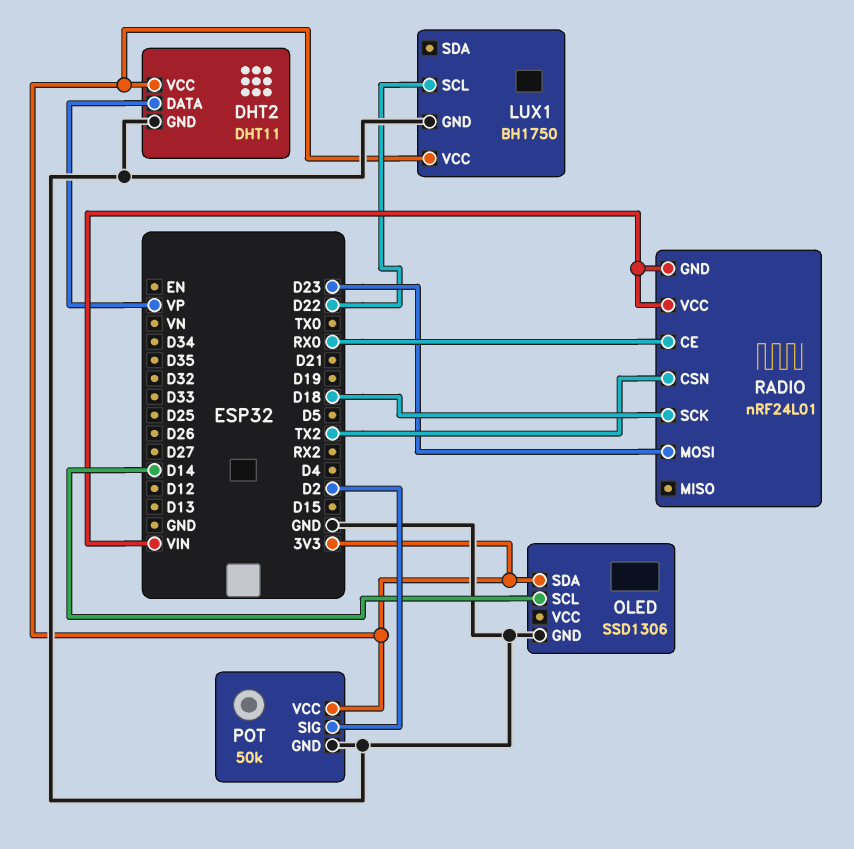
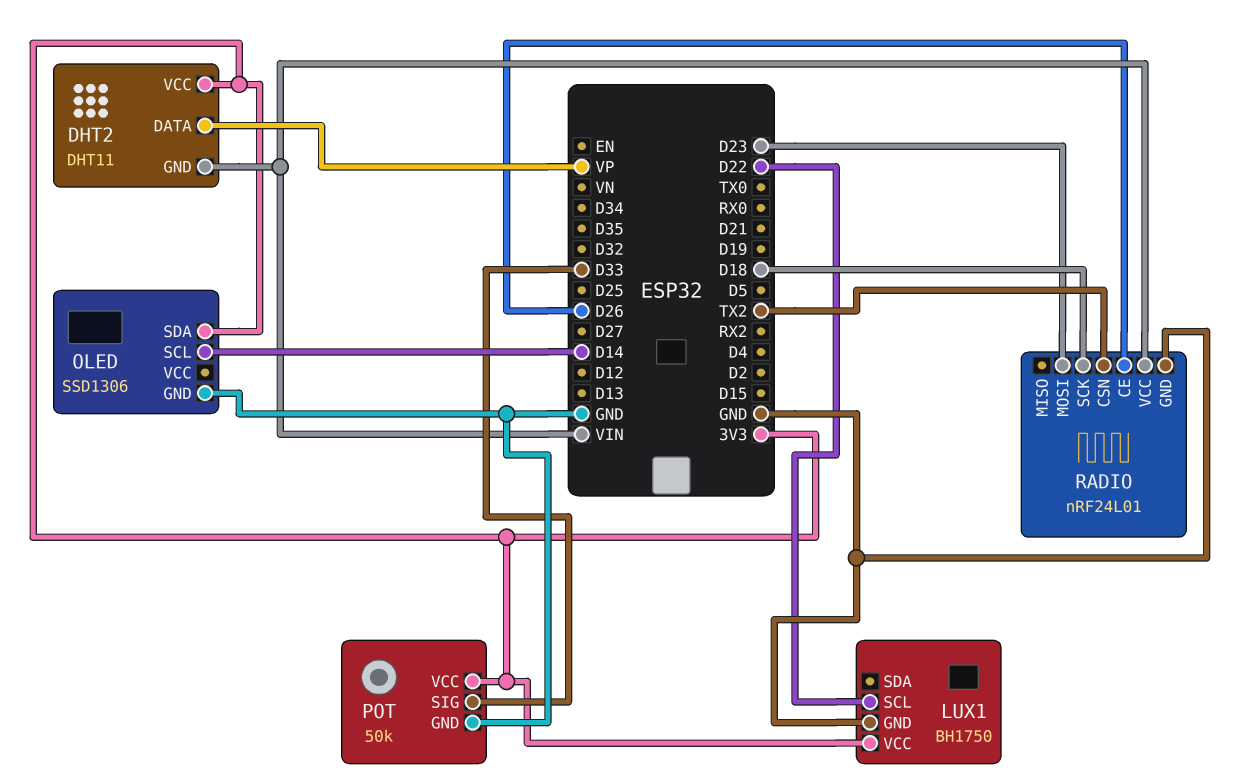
DHT2 pin GND: GND -> VIN
POT pin SIG: D2 -> D33
RADIO pin CE: RX0 -> D26
RADIO pin GND: VIN -> GND

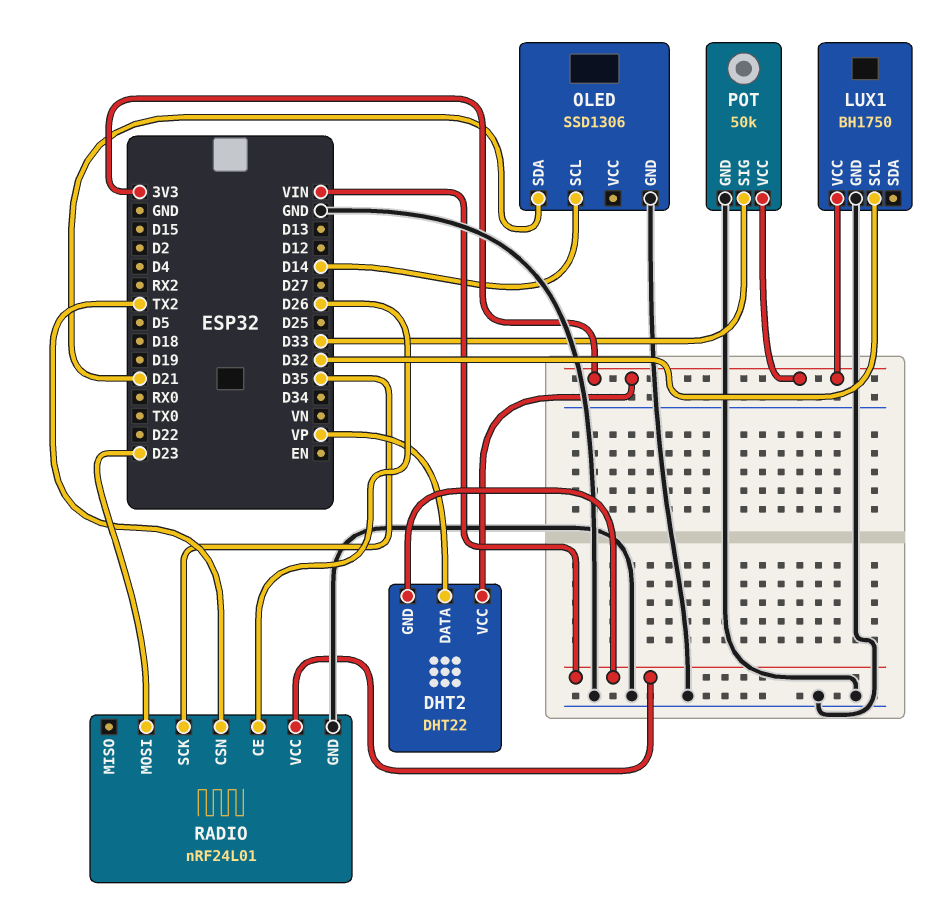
DHT2: DHT11 -> DHT22
LUX1 pin SCL: D22 -> D32
OLED pin SDA: 3V3 -> D21
RADIO pin SCK: D18 -> D35

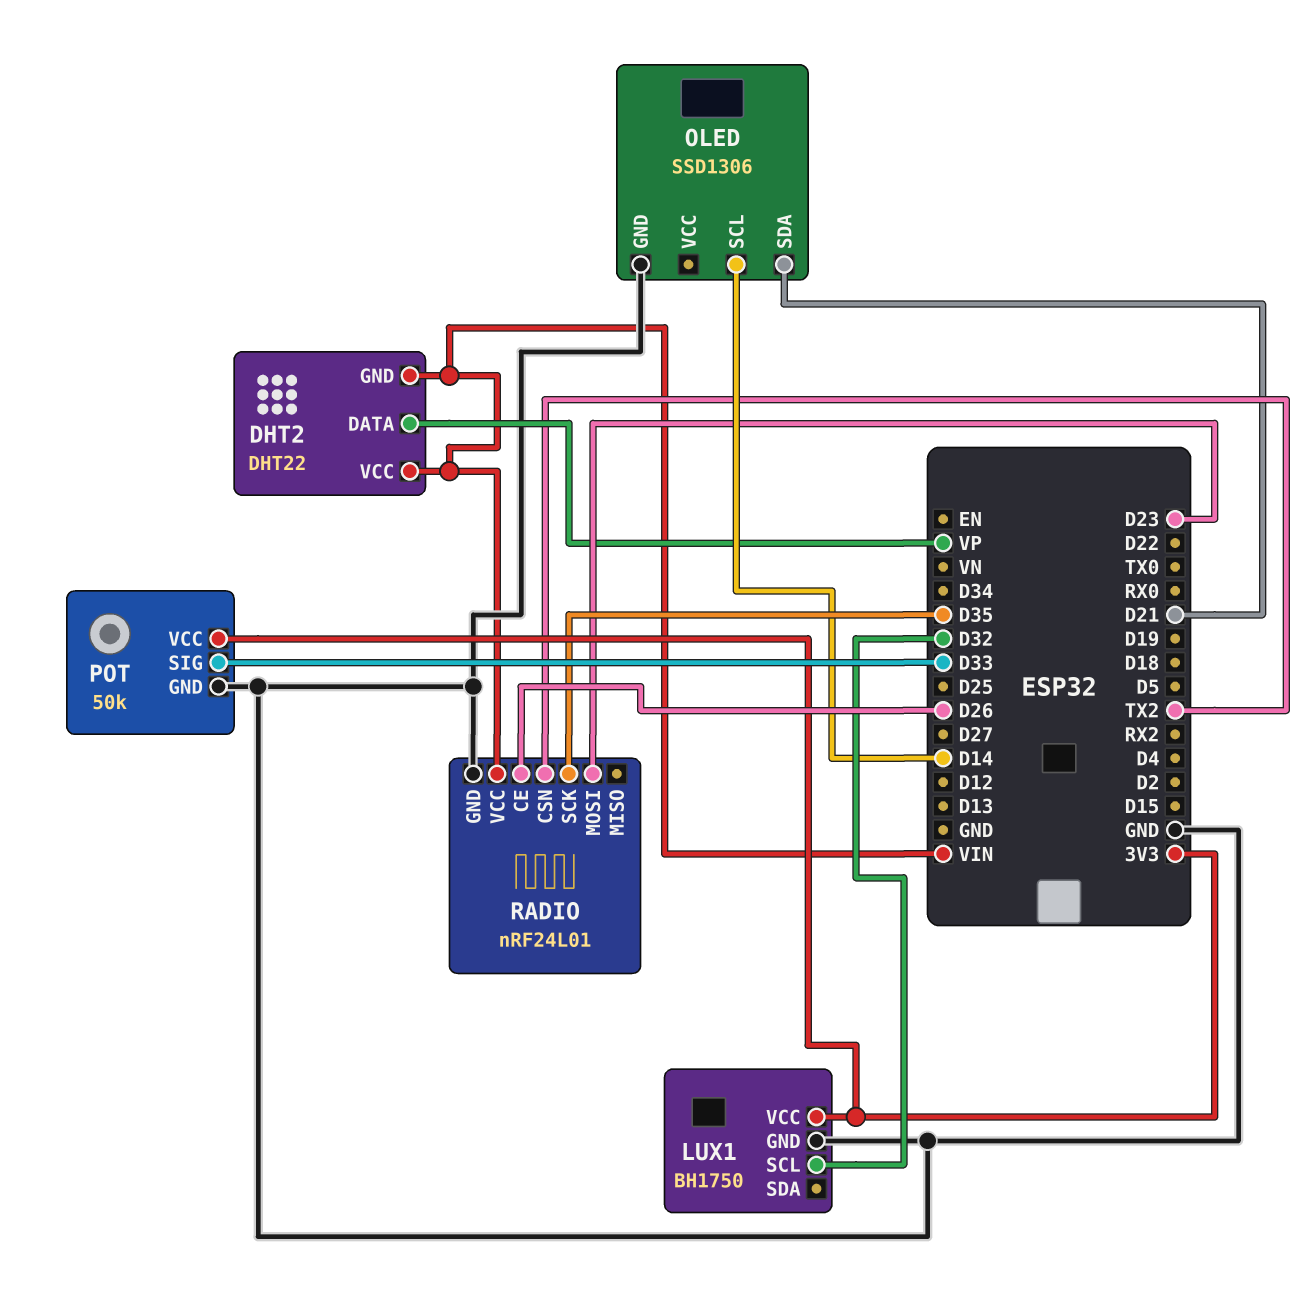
DHT2 pin VCC: 3V3 -> VIN

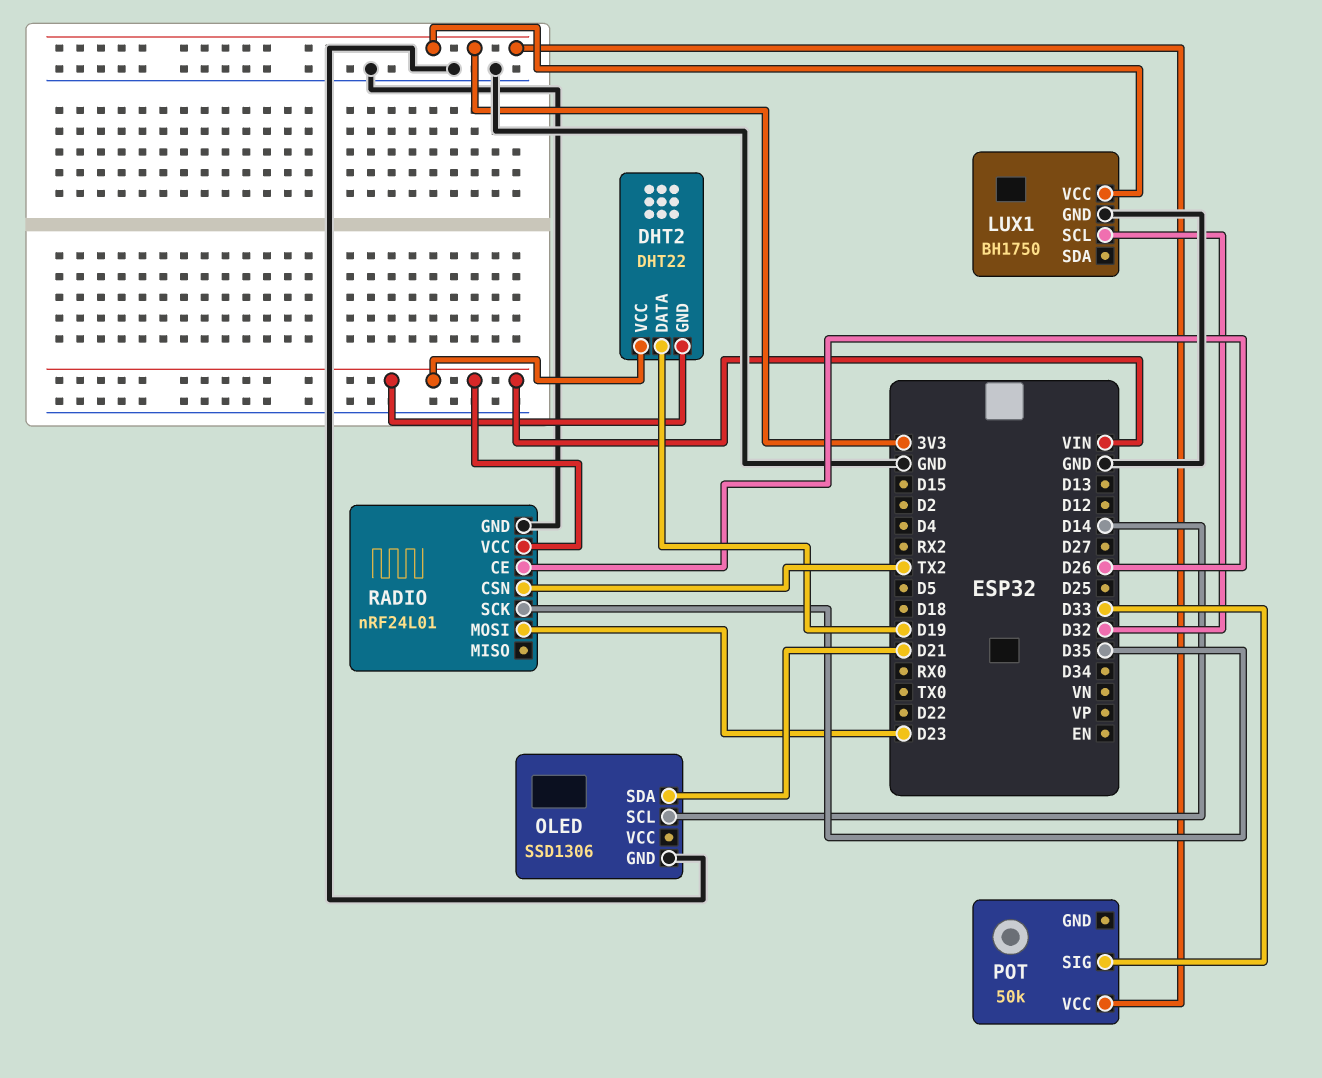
DHT2 pin DATA: VP -> D19
POT pin GND: GND -> none

